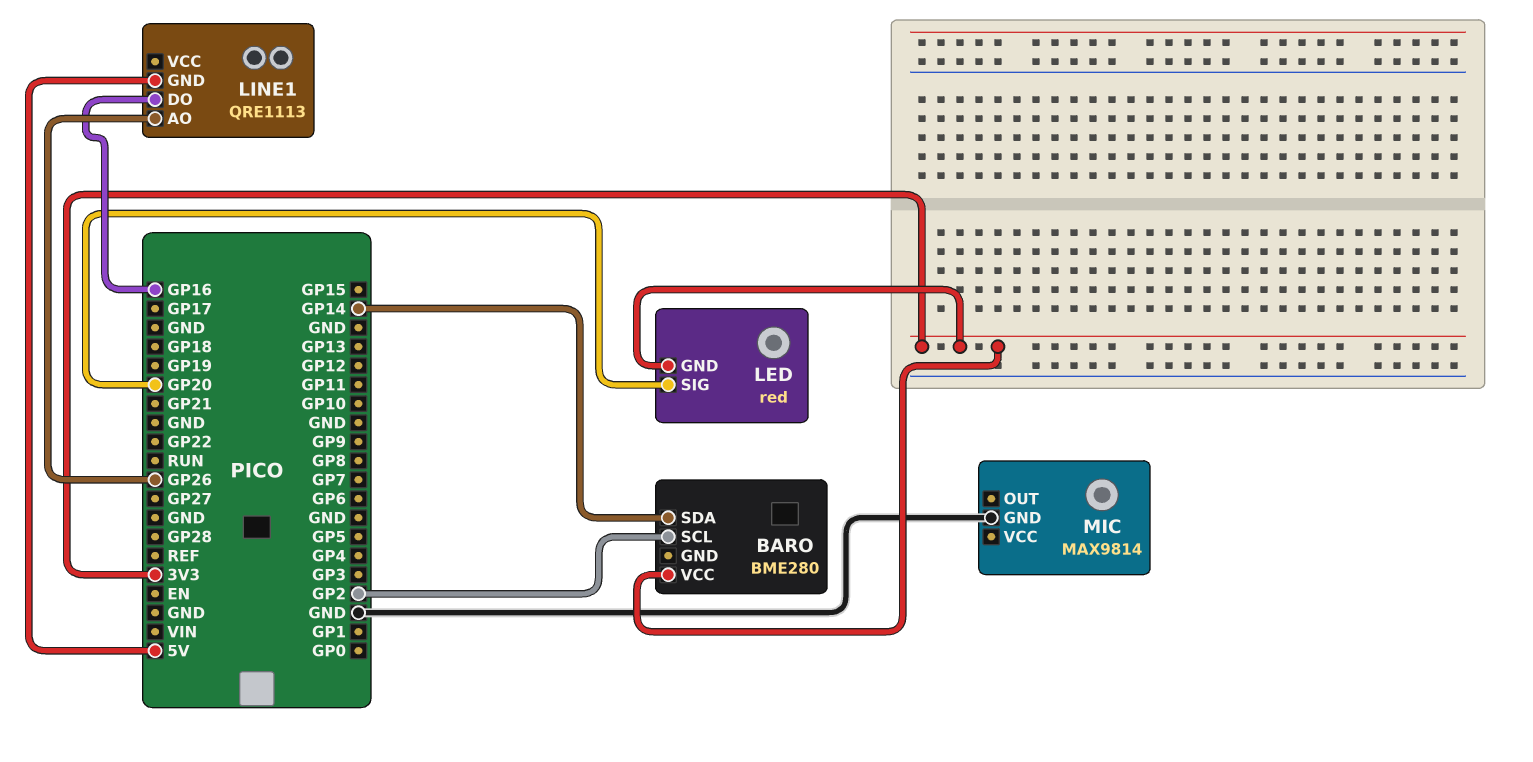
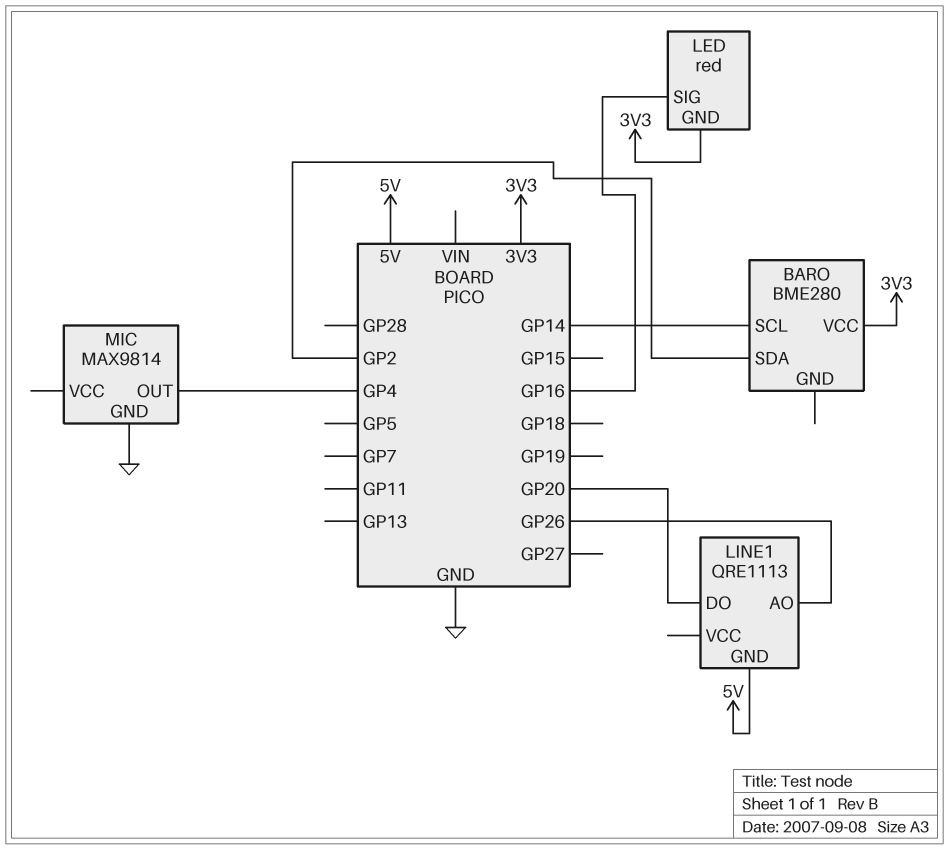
BARO pin SCL: GP2 -> GP14
BARO pin SDA: GP14 -> GP2
LED pin SIG: GP20 -> GP16
LINE1 pin DO: GP16 -> GP20
MIC pin OUT: none -> GP4

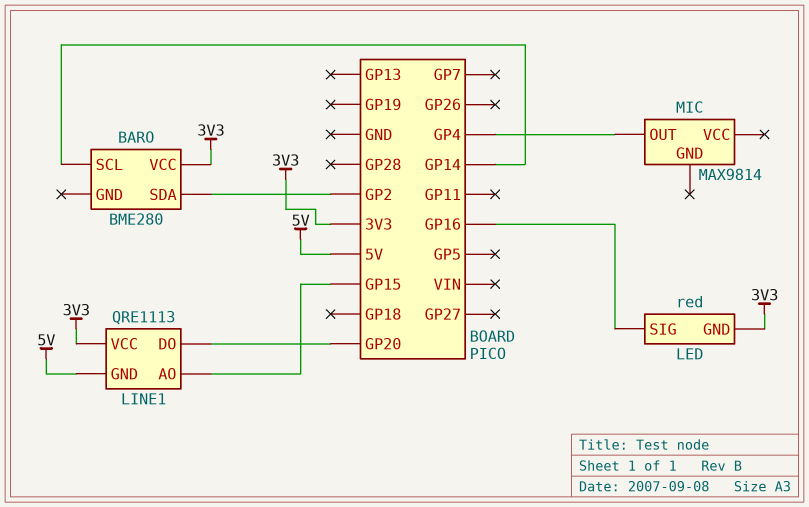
LINE1 pin AO: GP26 -> GP15
LINE1 pin VCC: none -> 3V3
MIC pin GND: GND -> none

